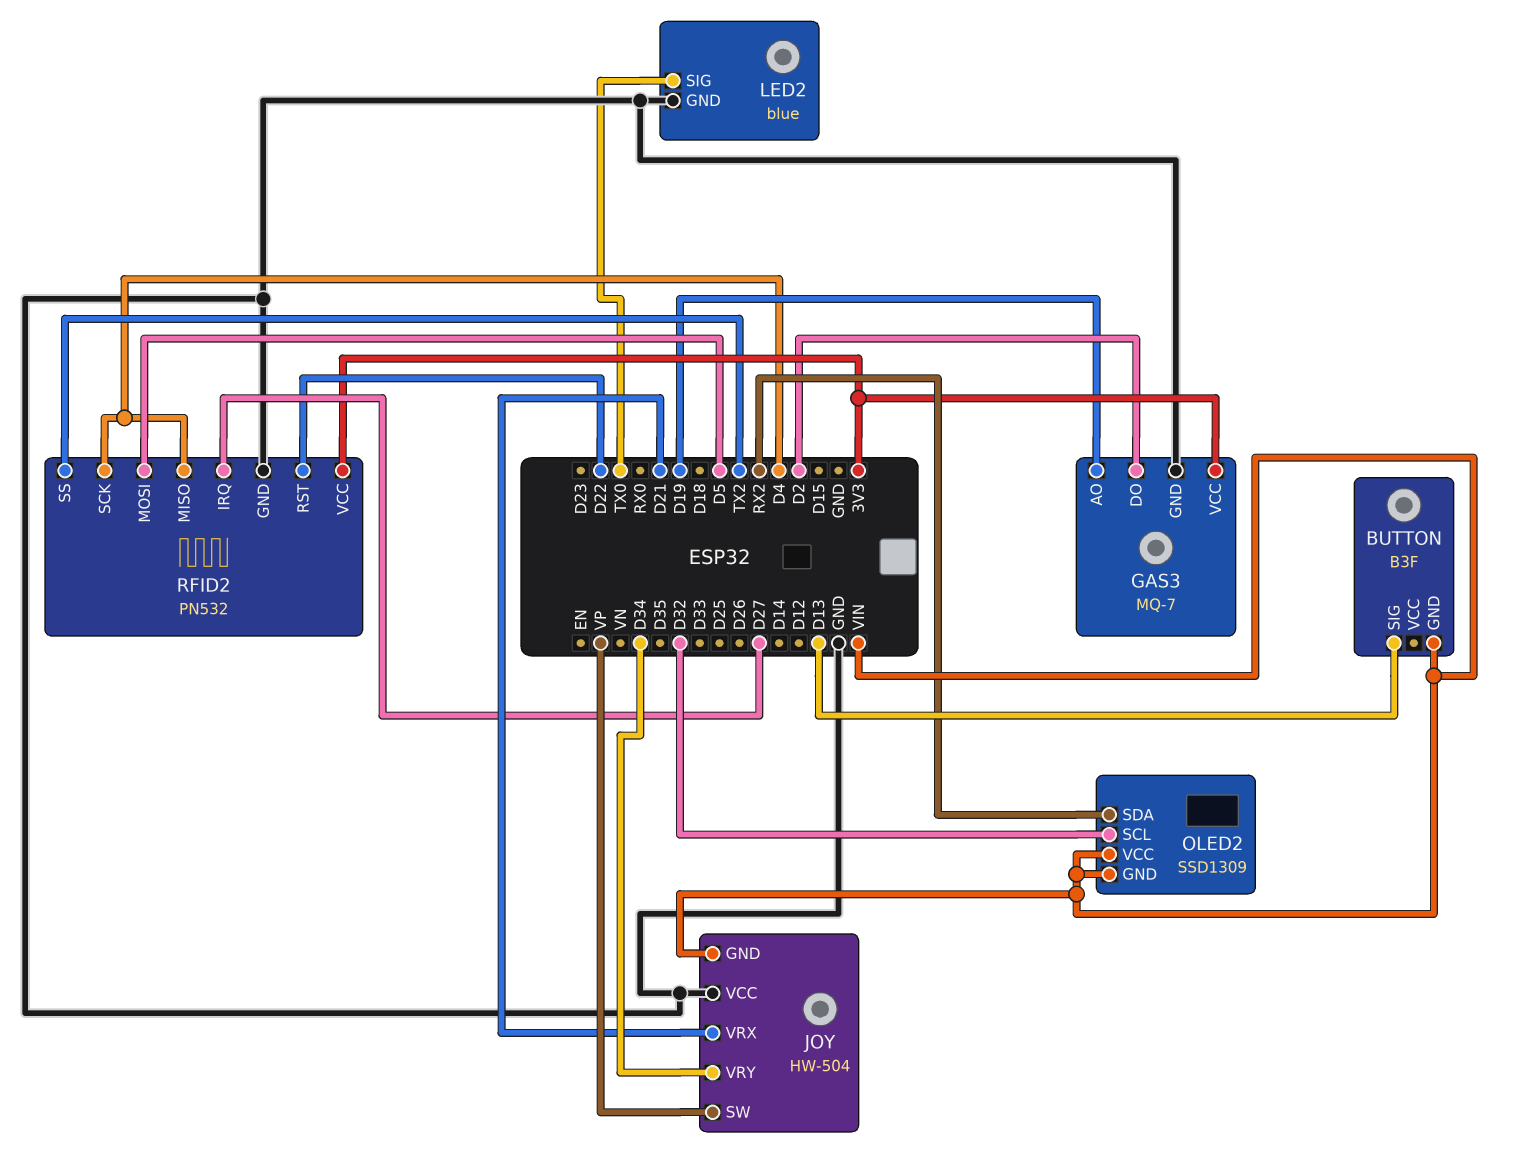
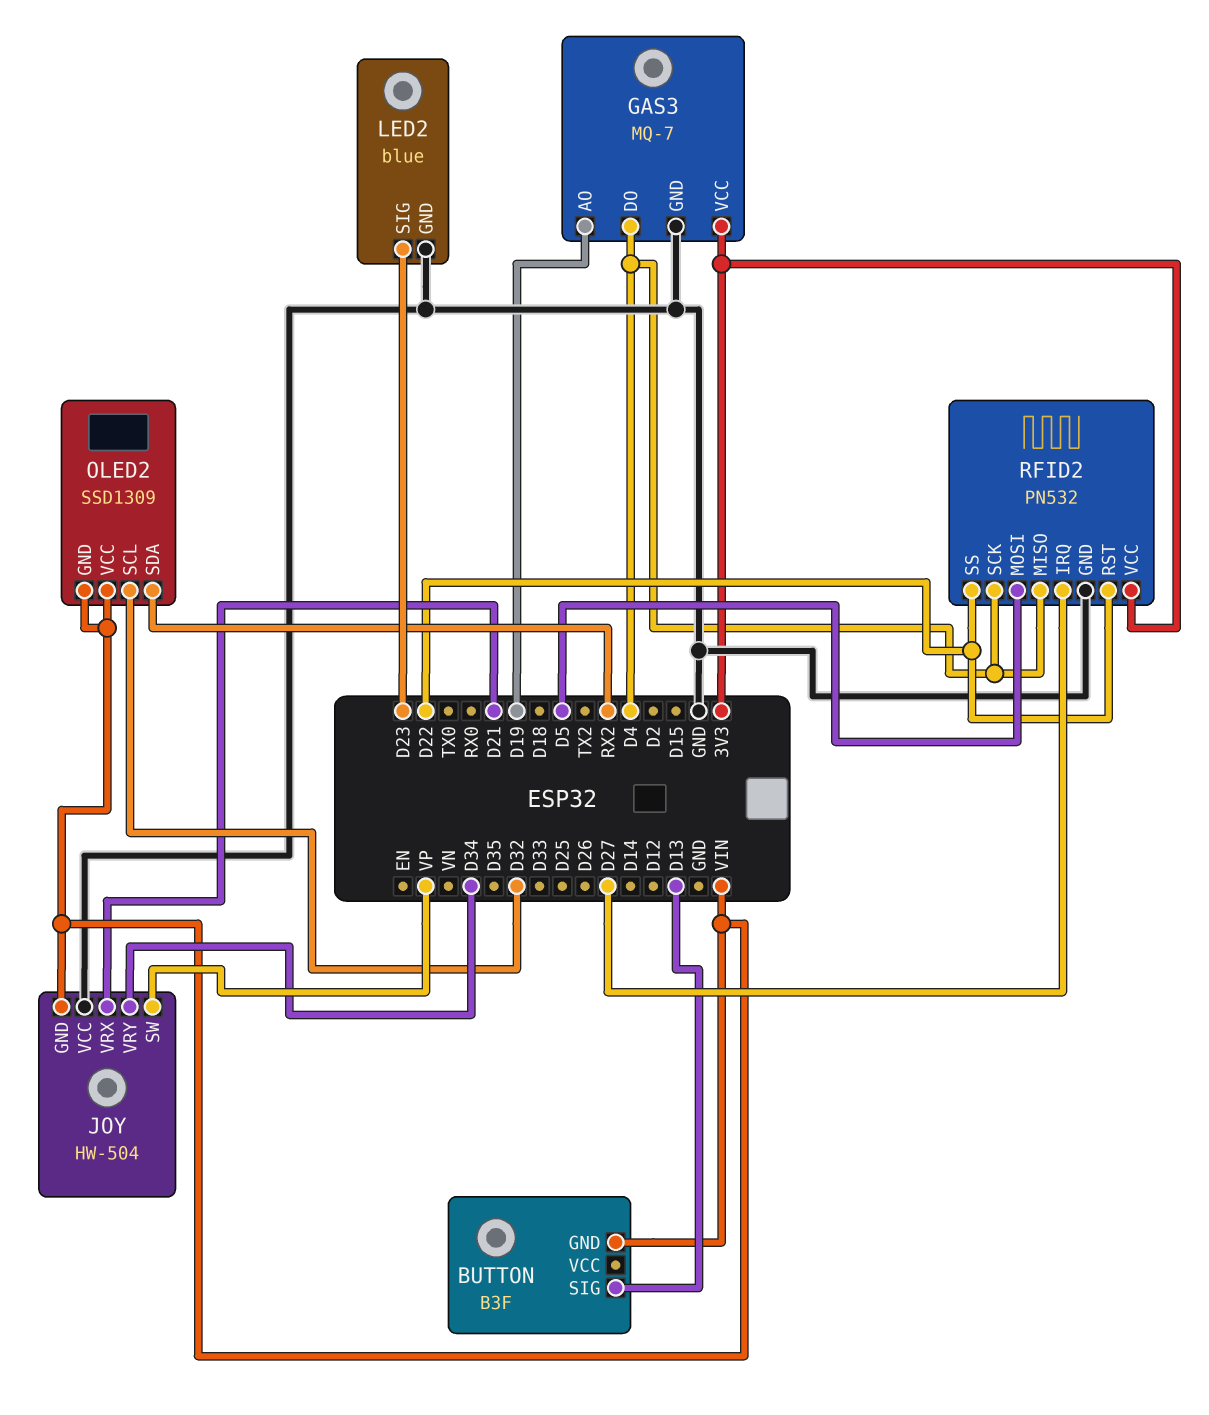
GAS3 pin DO: D2 -> D4
LED2 pin SIG: TX0 -> D23
RFID2 pin SS: TX2 -> D22

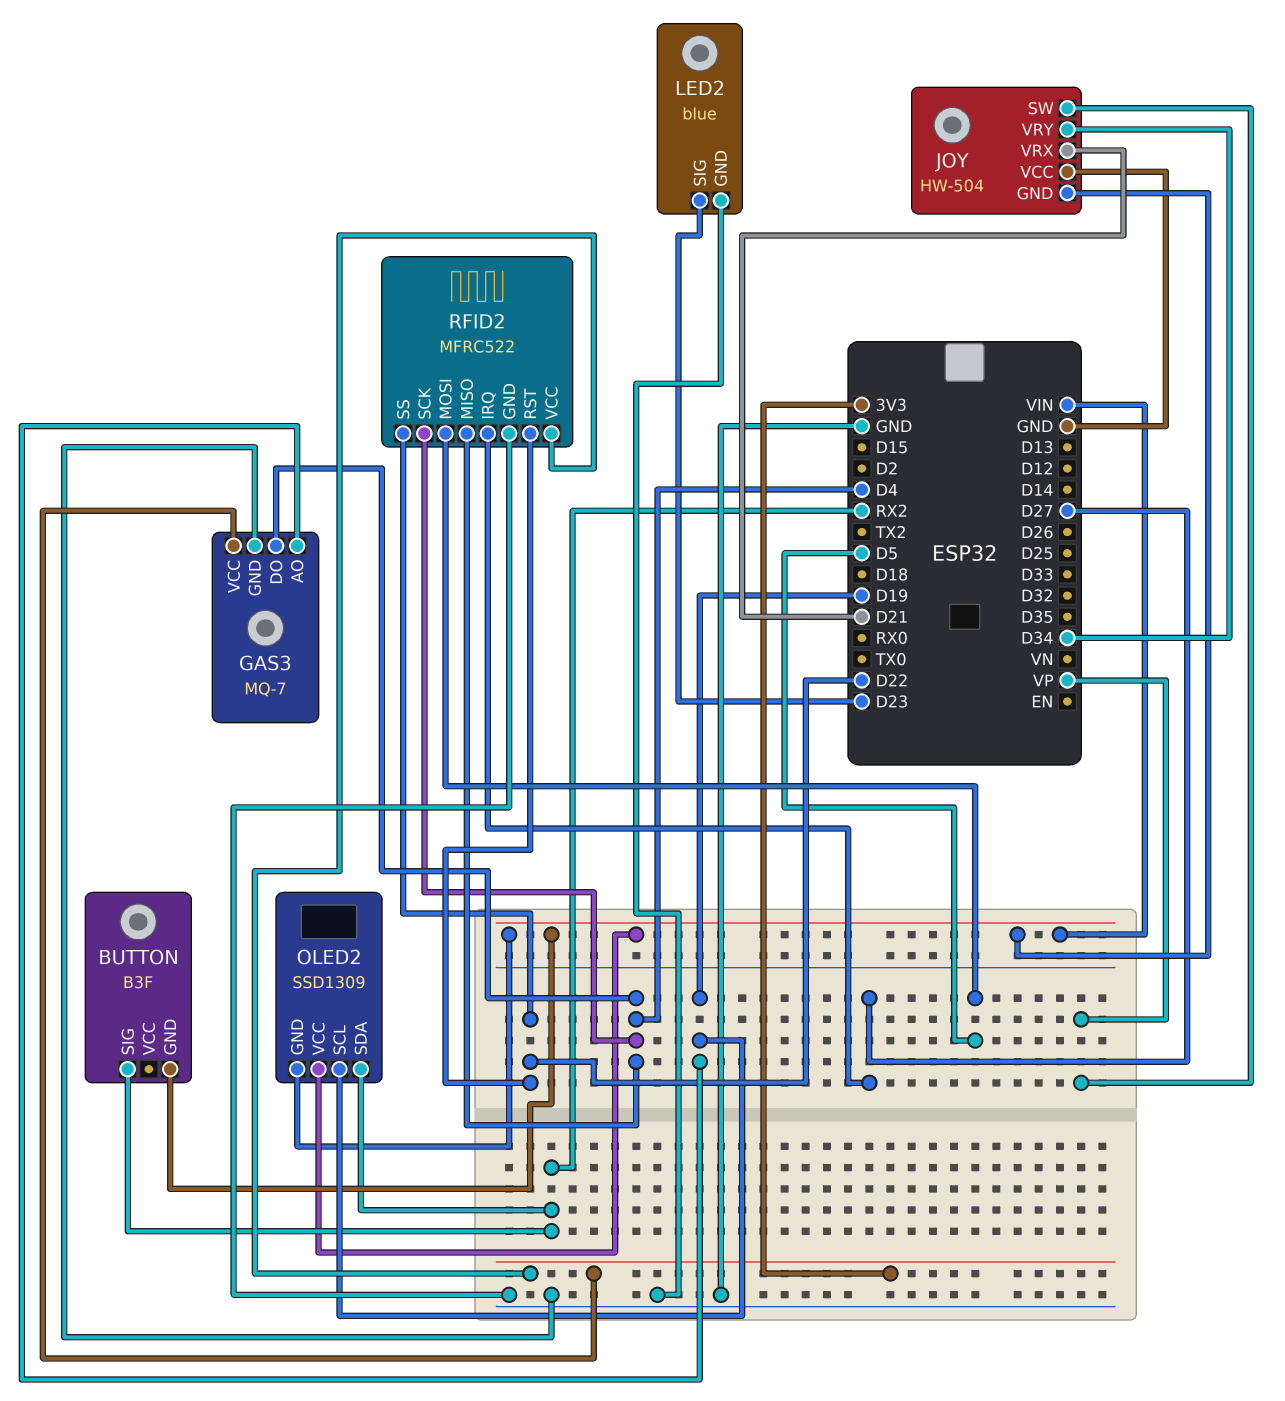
BUTTON pin SIG: D13 -> RX2
OLED2 pin SCL: D32 -> D19
RFID2: PN532 -> MFRC522

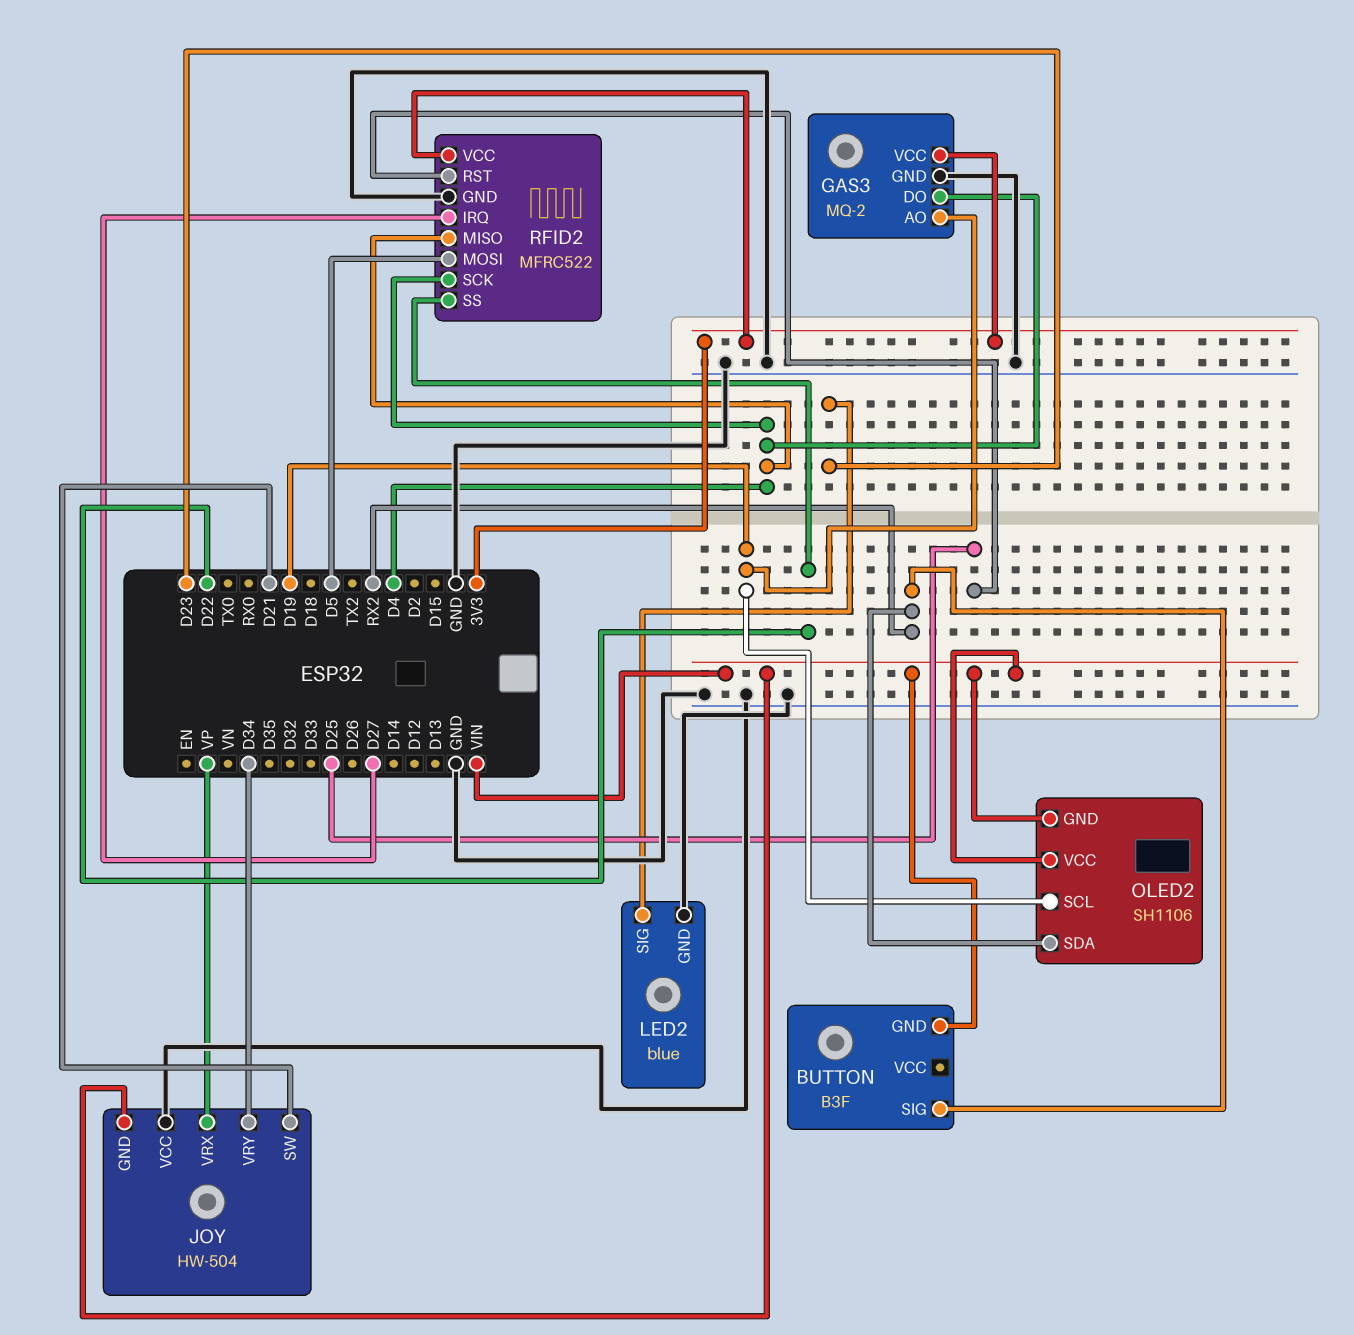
GAS3: MQ-7 -> MQ-2
JOY pin SW: VP -> D21
JOY pin VRX: D21 -> VP
OLED2: SSD1309 -> SH1106
RFID2 pin RST: D22 -> D25

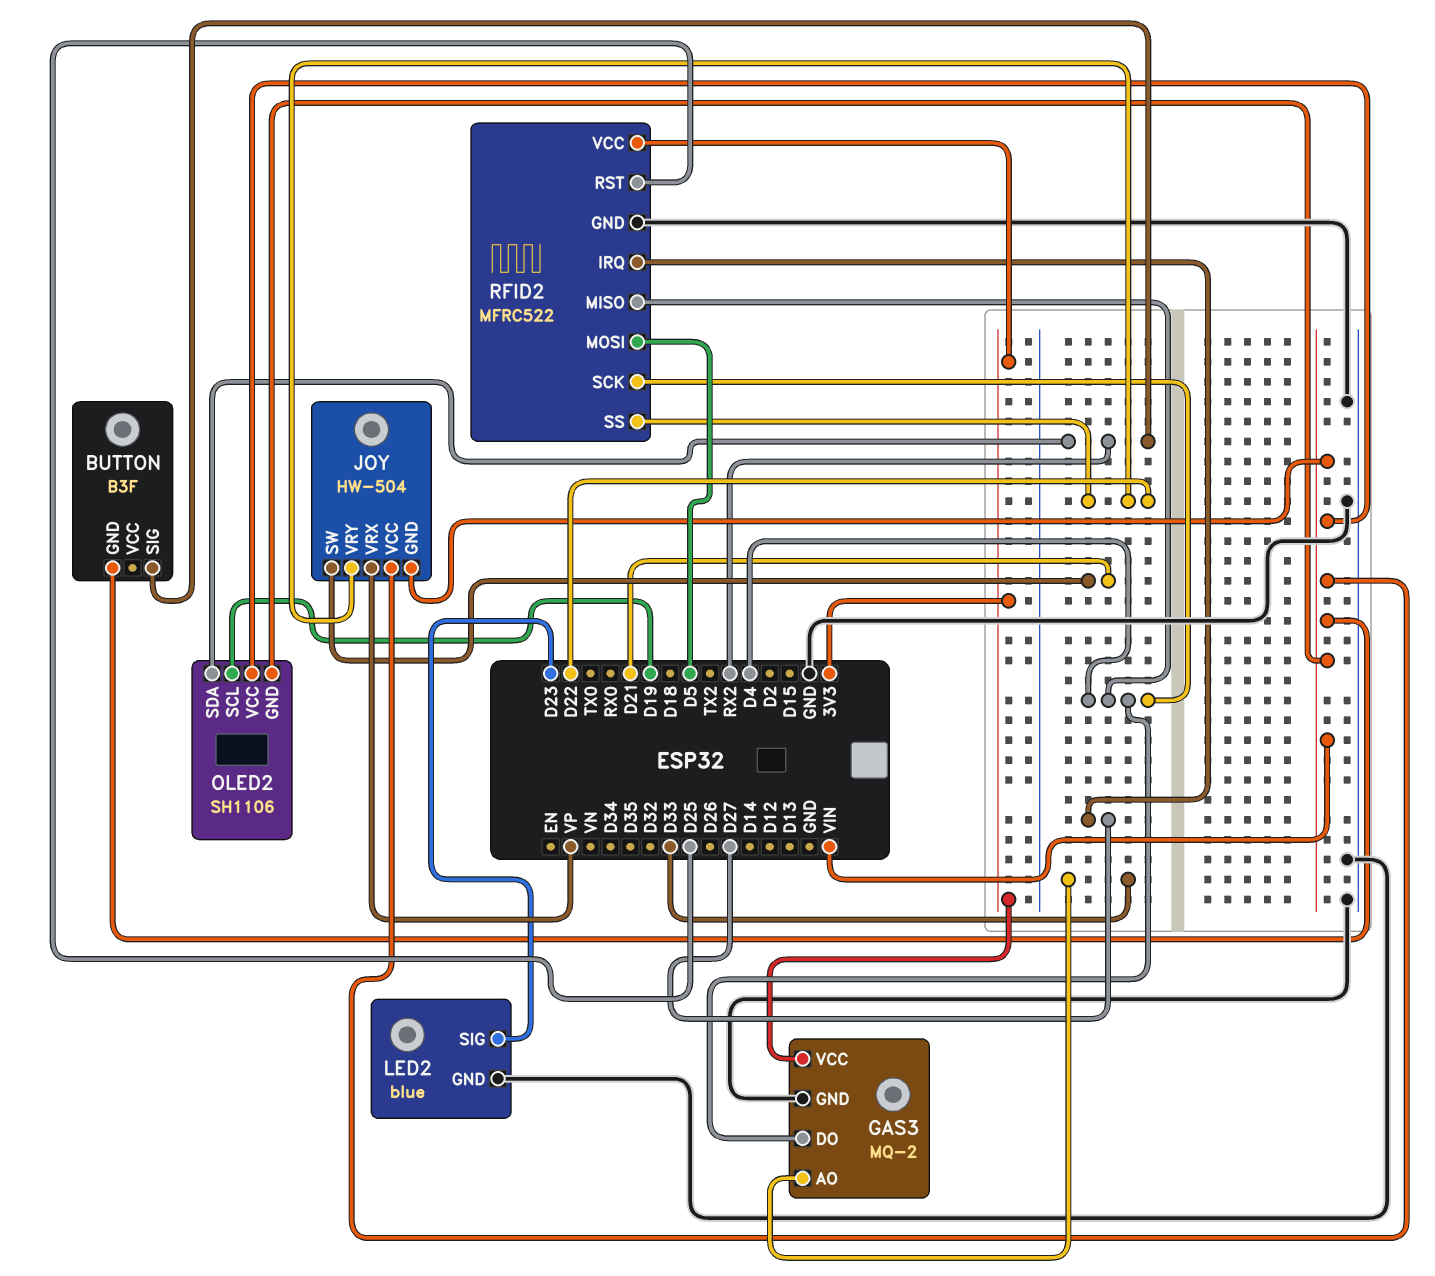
GAS3 pin AO: D19 -> D33
JOY pin VCC: GND -> VIN
JOY pin VRY: D34 -> D22

